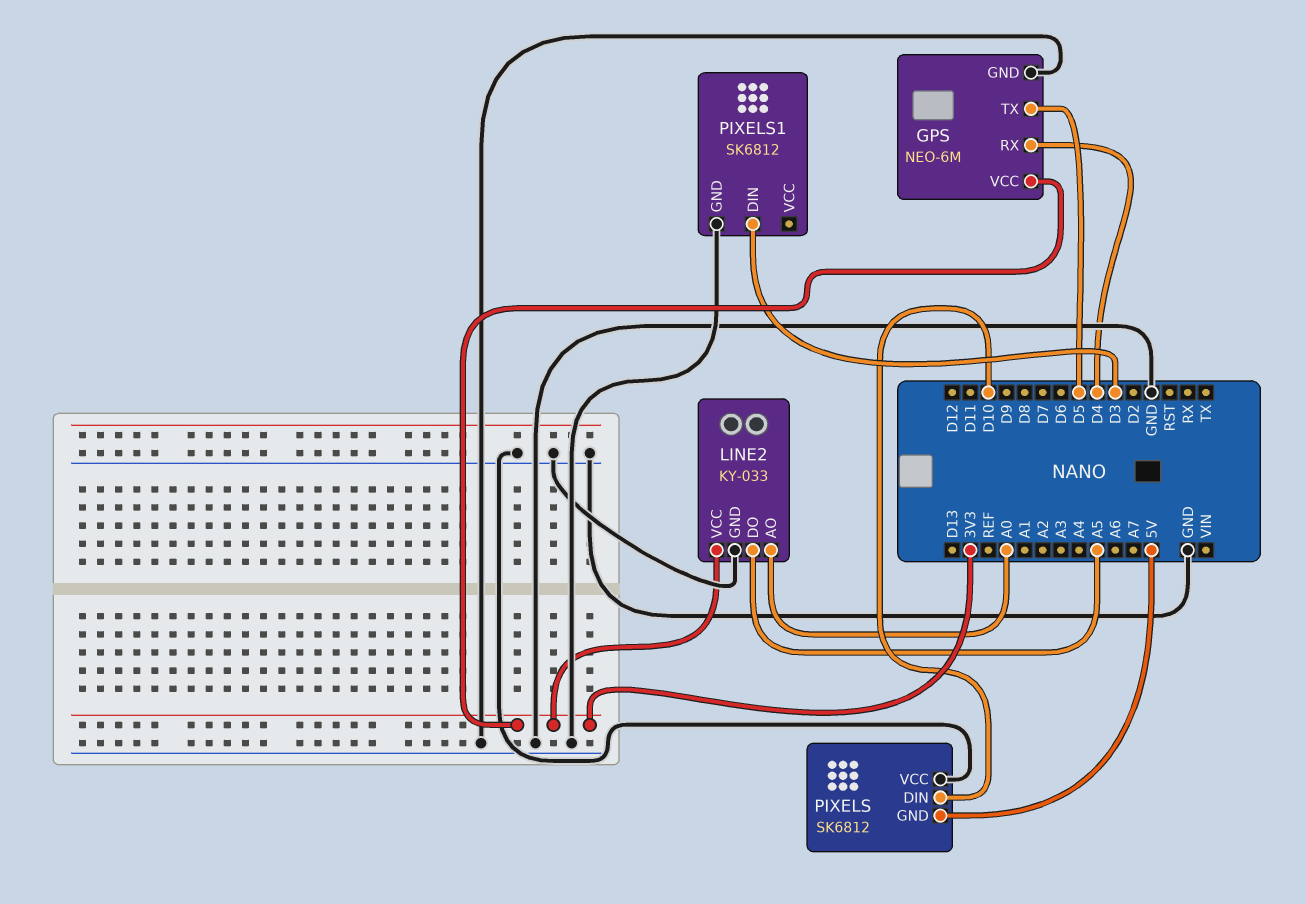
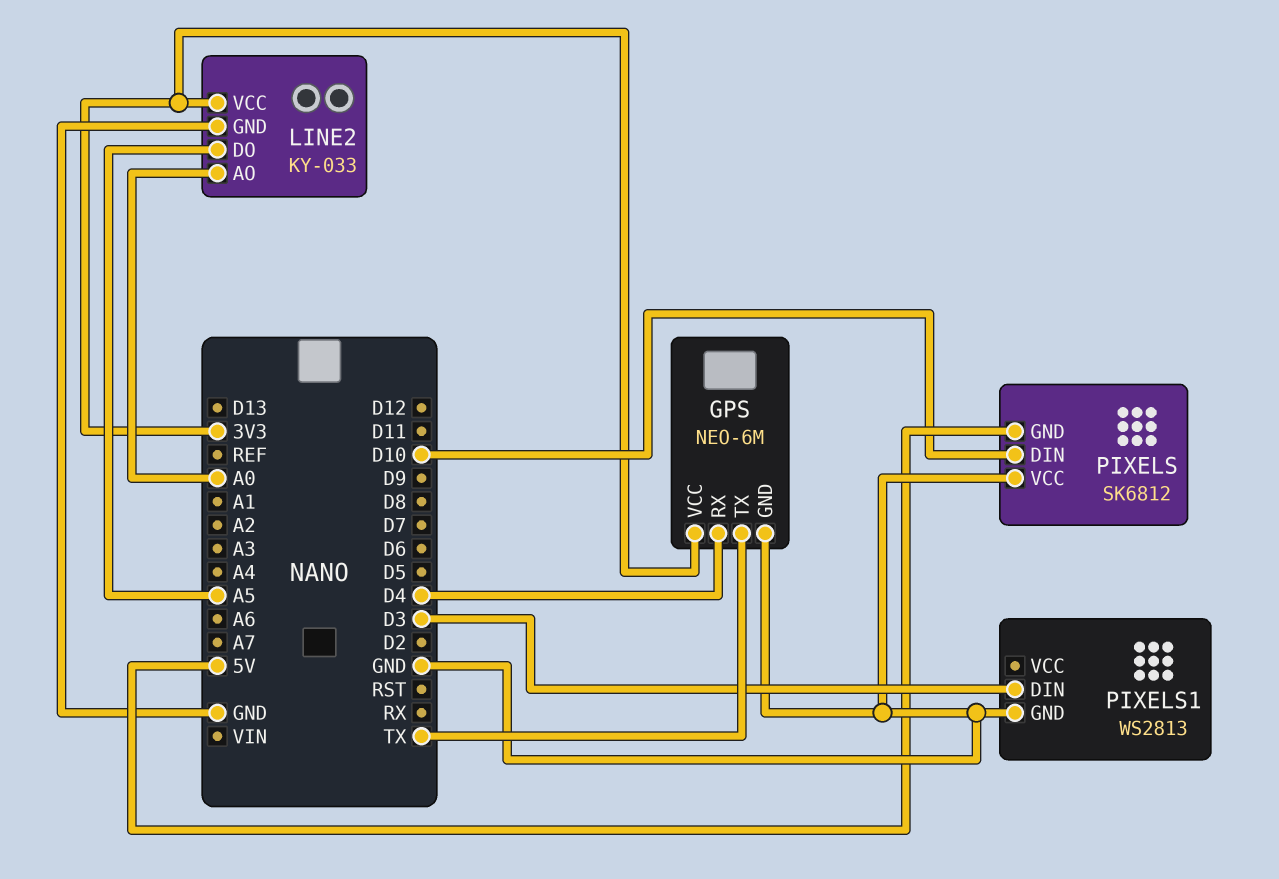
GPS pin TX: D5 -> TX
PIXELS1: SK6812 -> WS2813

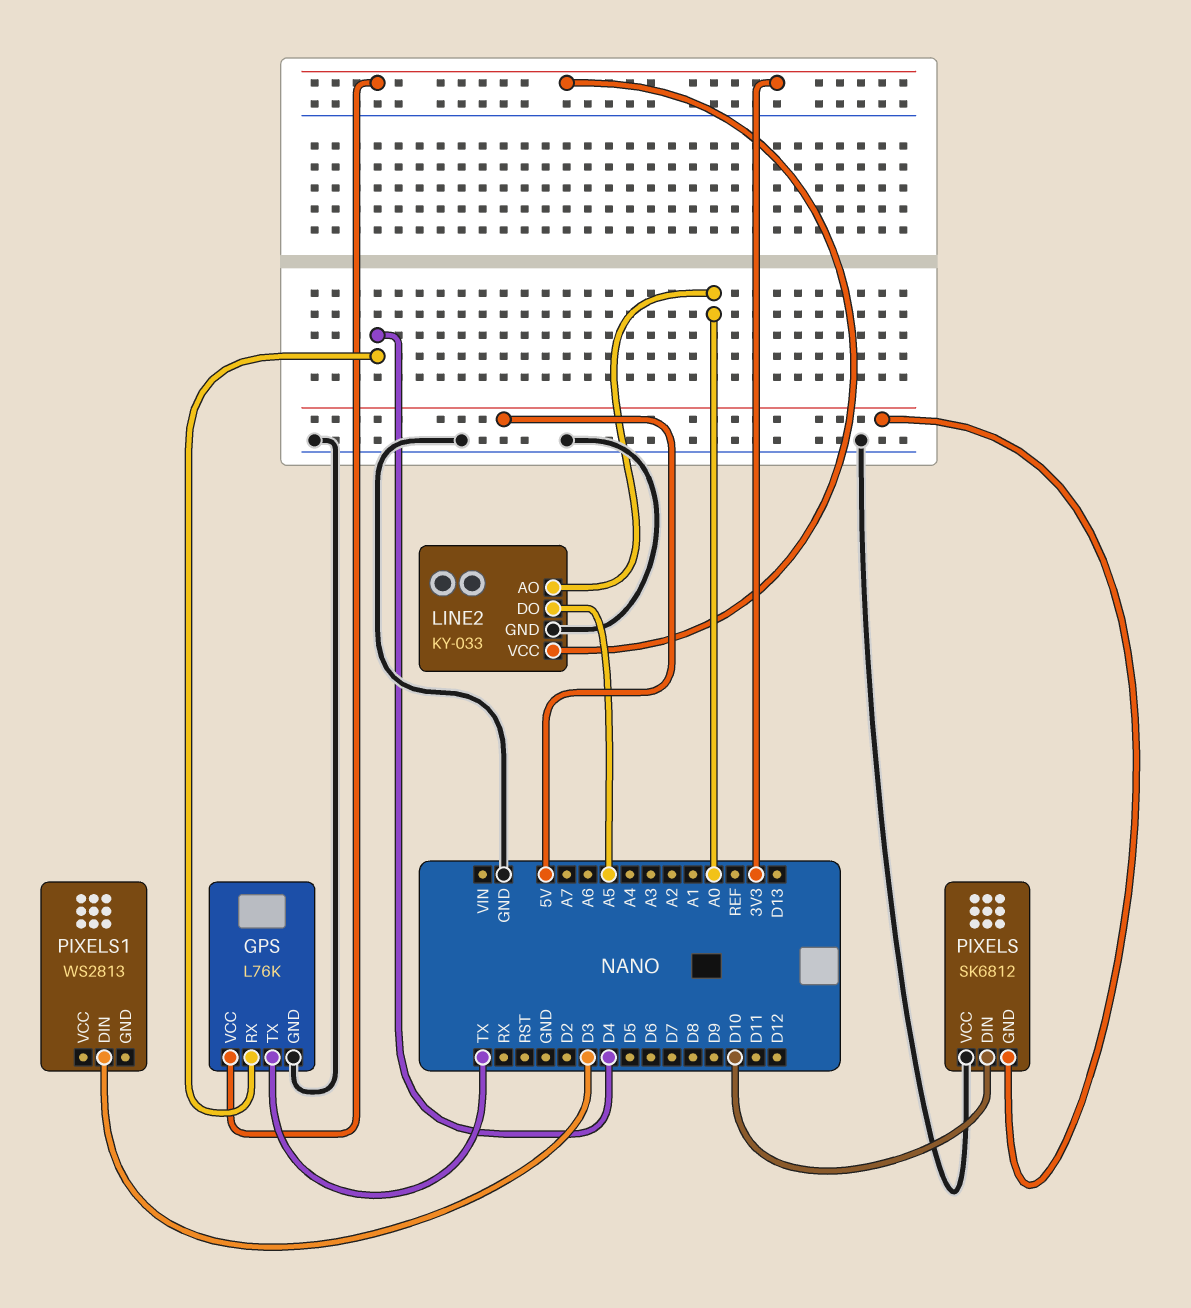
GPS: NEO-6M -> L76K
PIXELS1 pin GND: GND -> none

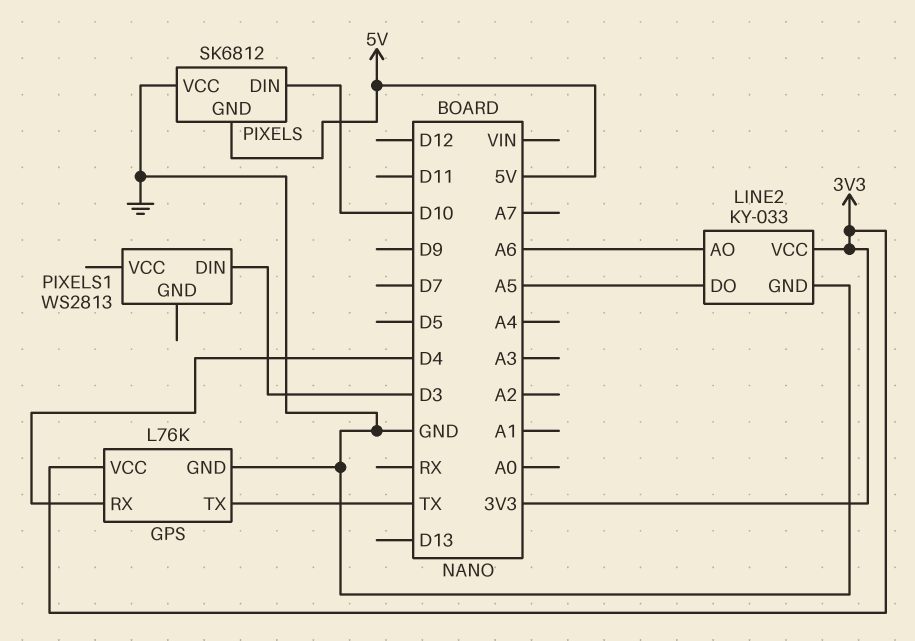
LINE2 pin AO: A0 -> A6

